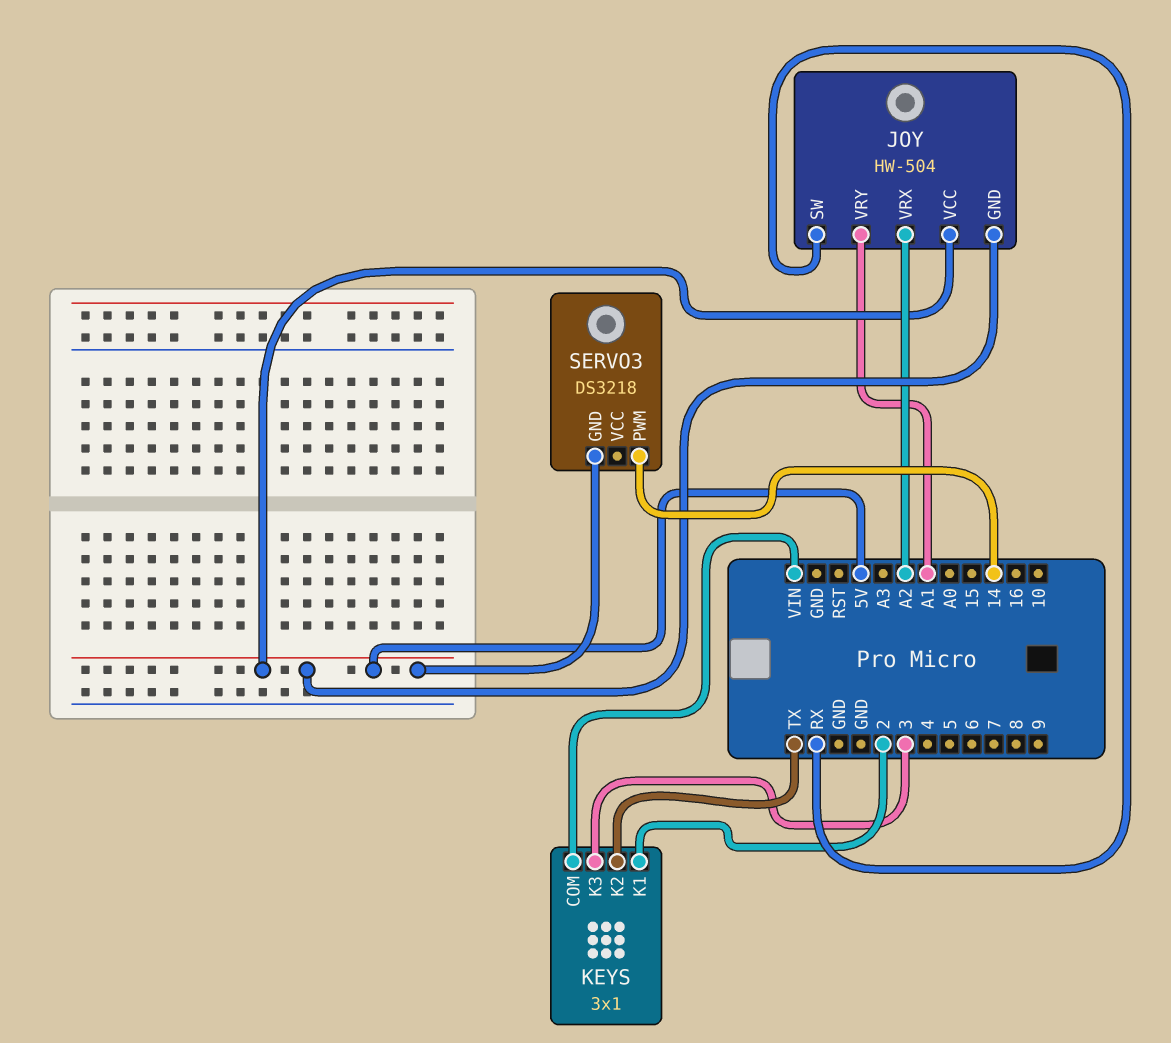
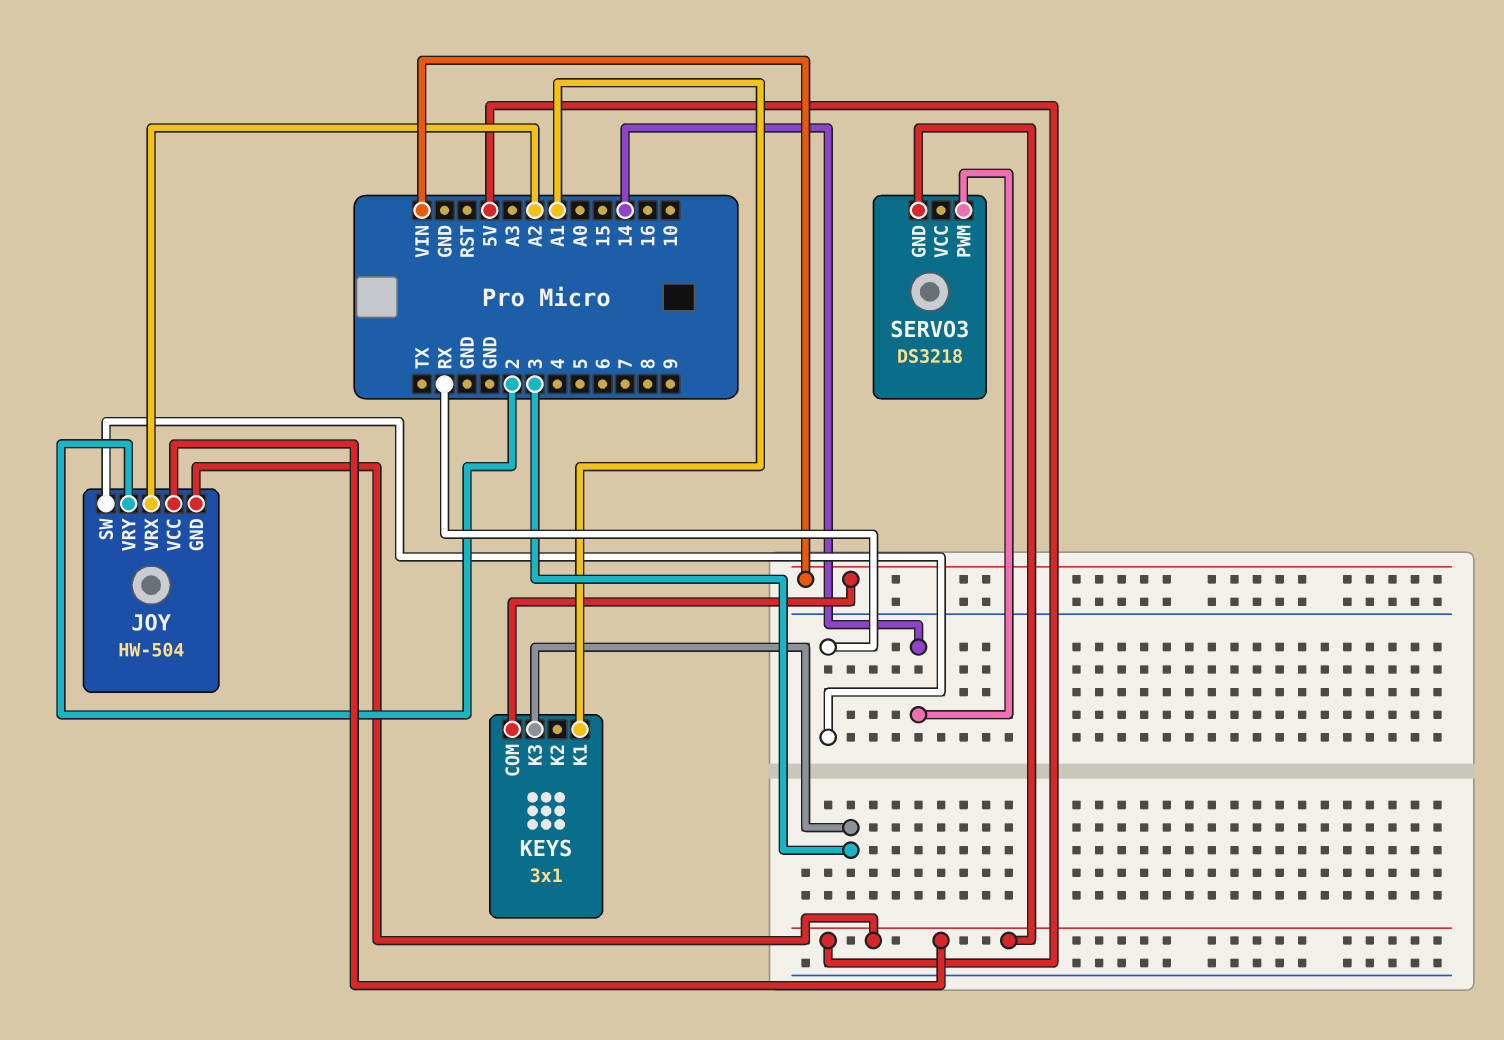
JOY pin VRY: A1 -> 2
KEYS pin K1: 2 -> A1
KEYS pin K2: TX -> none

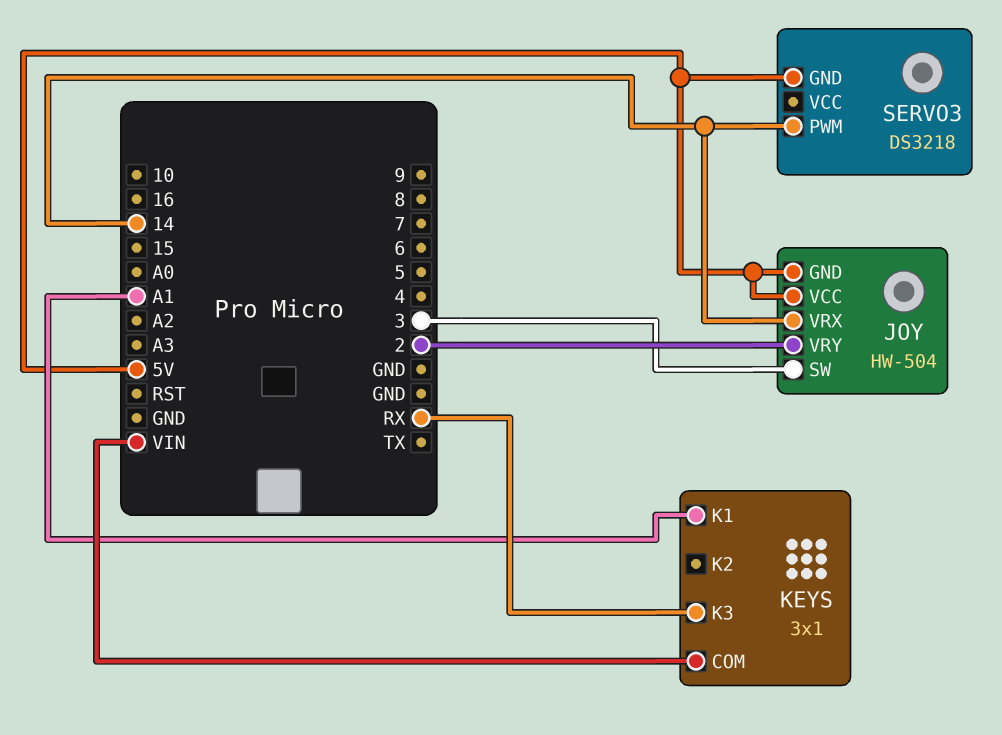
JOY pin SW: RX -> 3
JOY pin VRX: A2 -> 14
KEYS pin K3: 3 -> RX

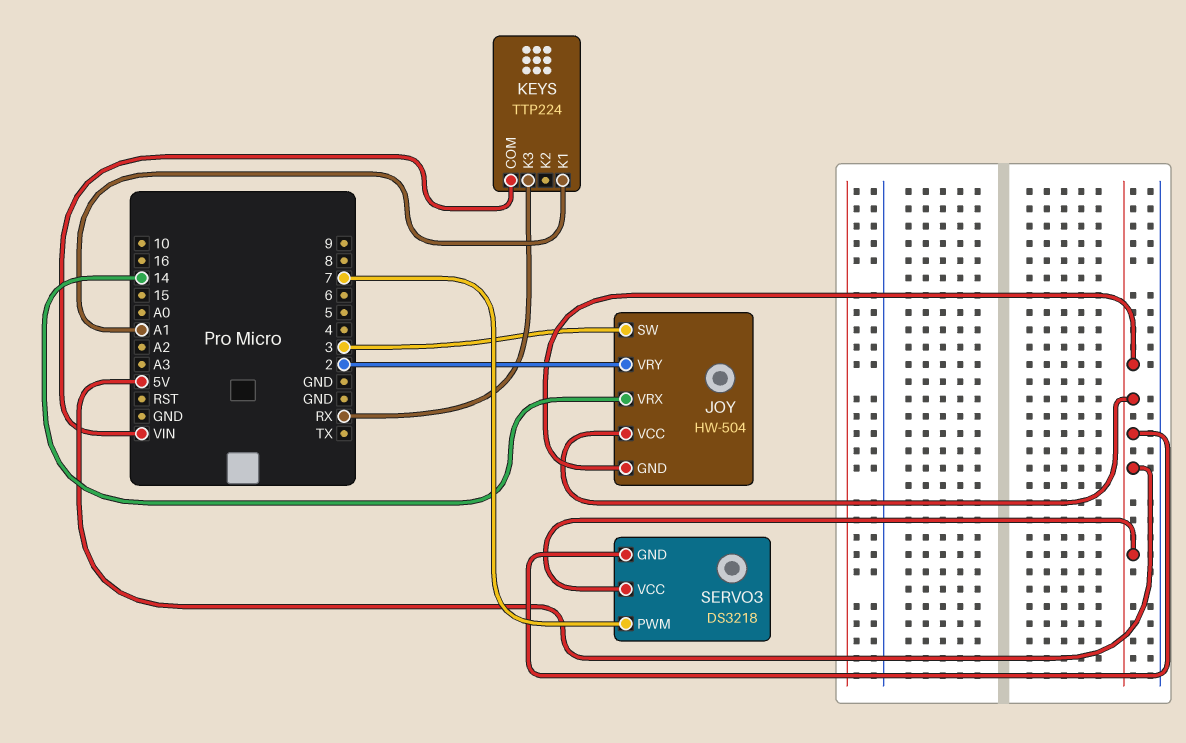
KEYS: 3x1 -> TTP224
SERVO3 pin PWM: 14 -> 7
SERVO3 pin VCC: none -> 5V

